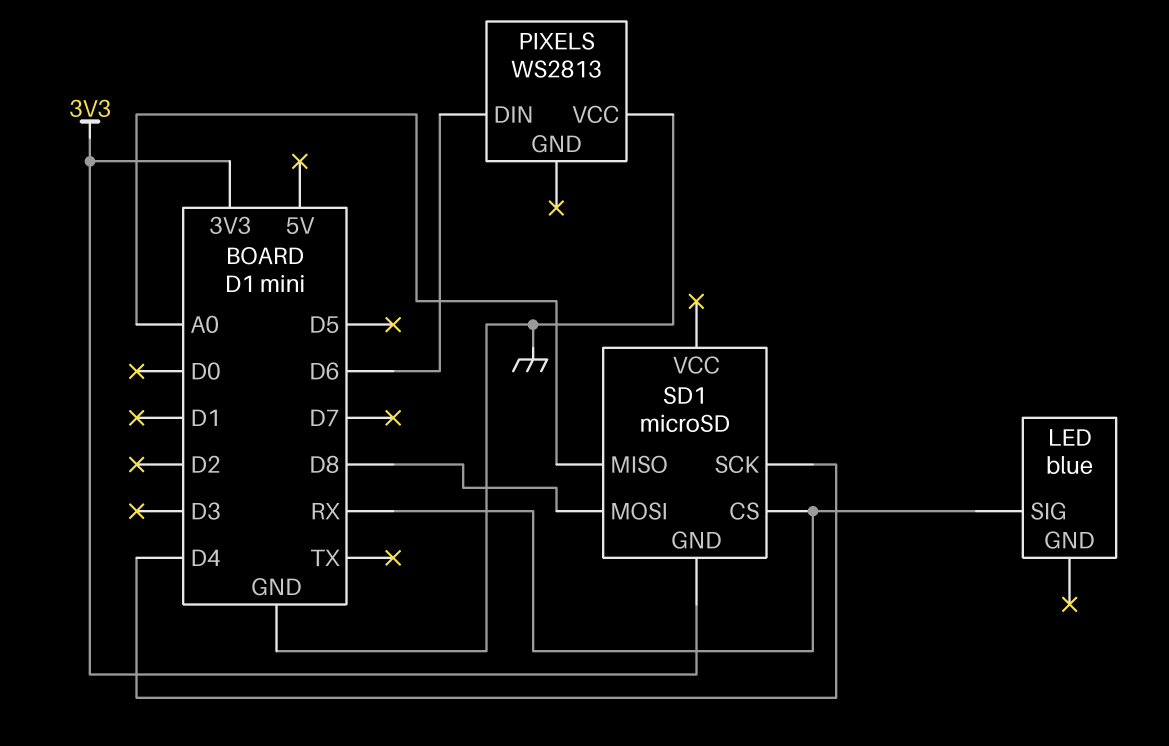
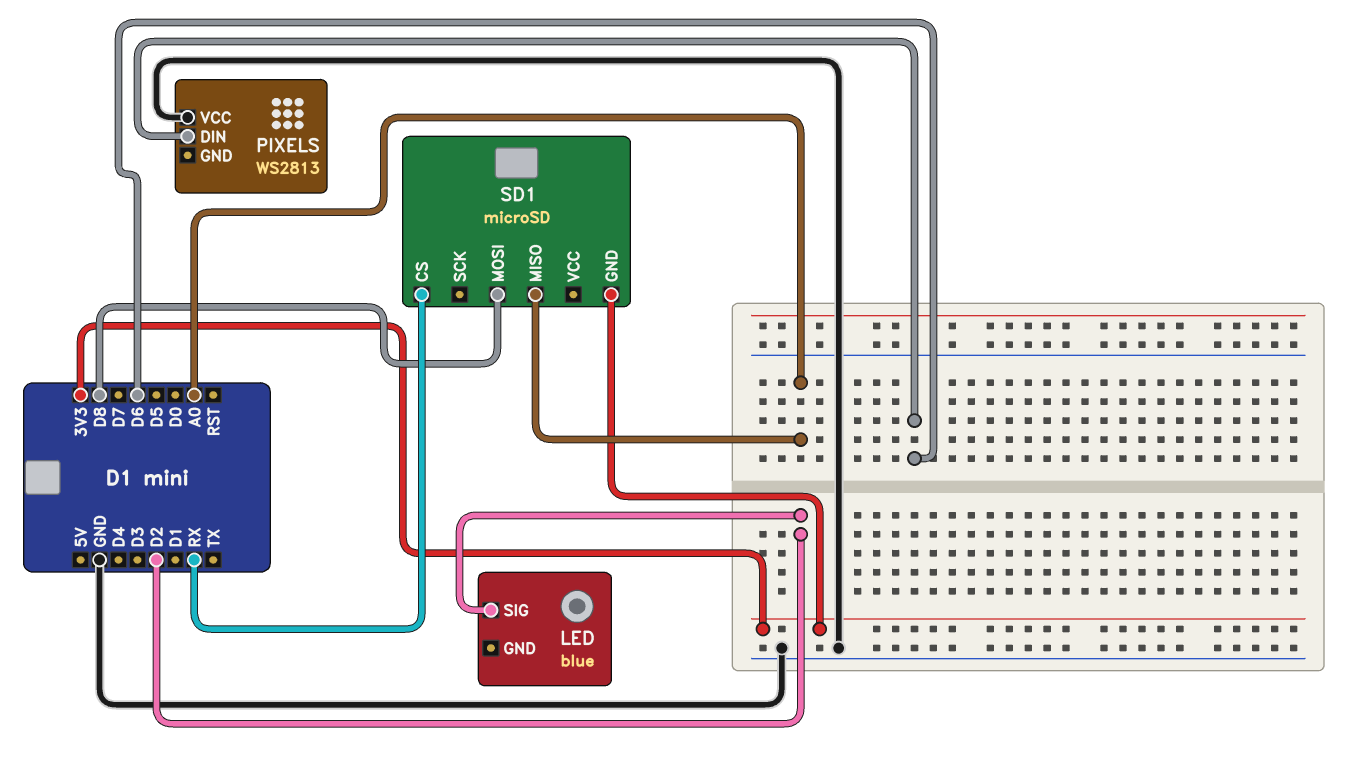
LED pin SIG: RX -> D2
SD1 pin SCK: D4 -> none

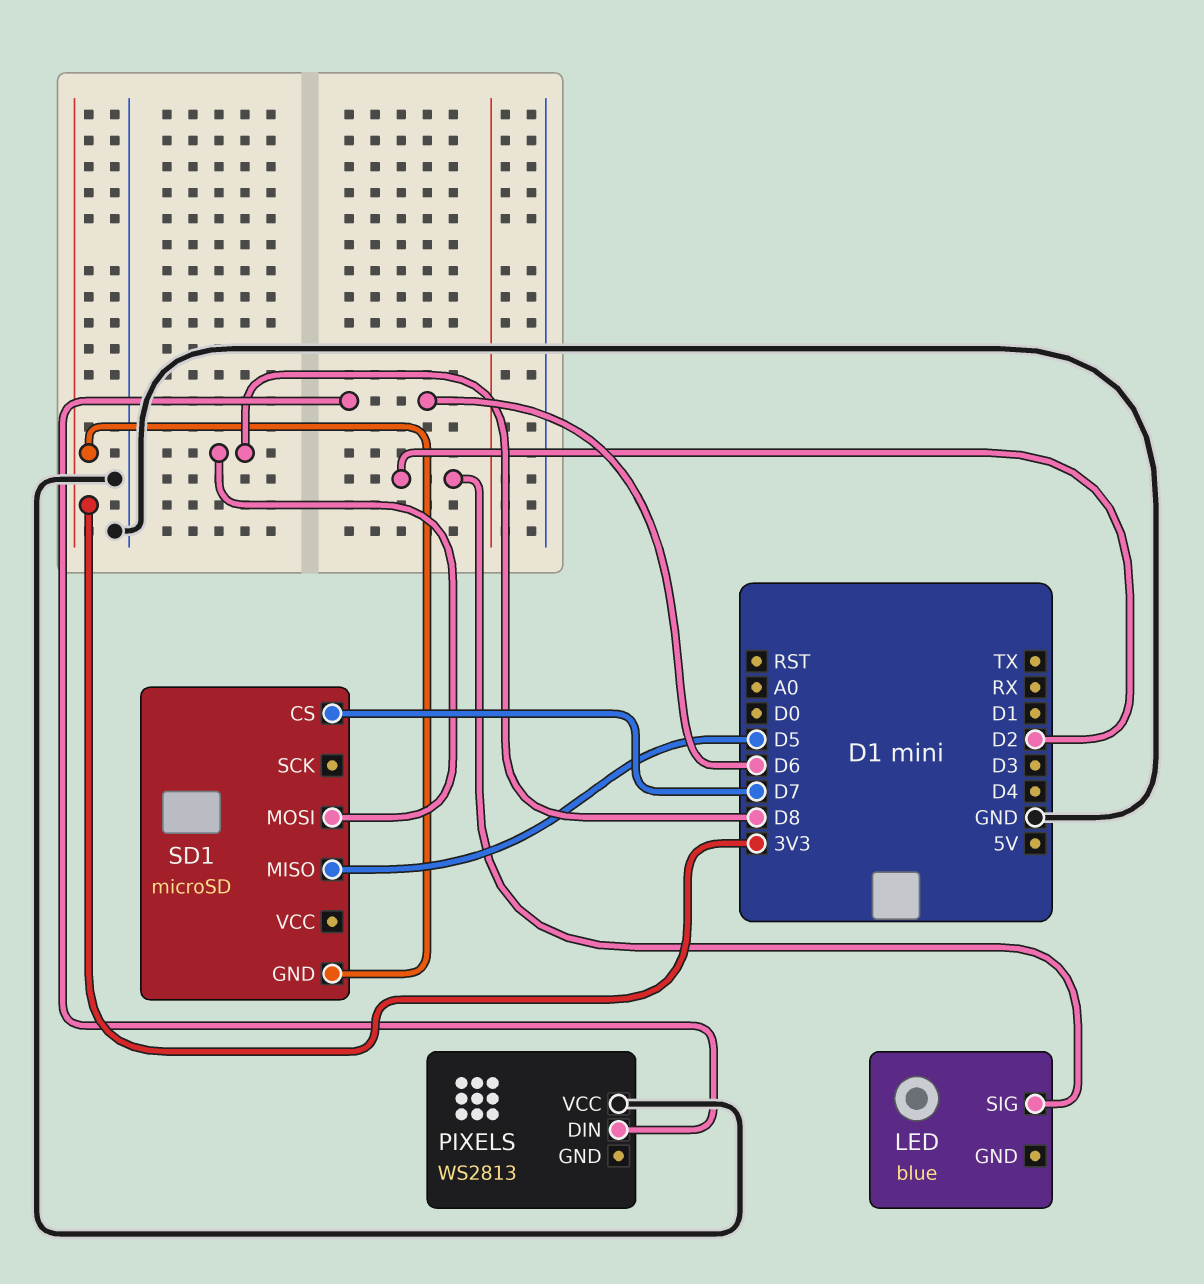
SD1 pin CS: RX -> D7
SD1 pin MISO: A0 -> D5

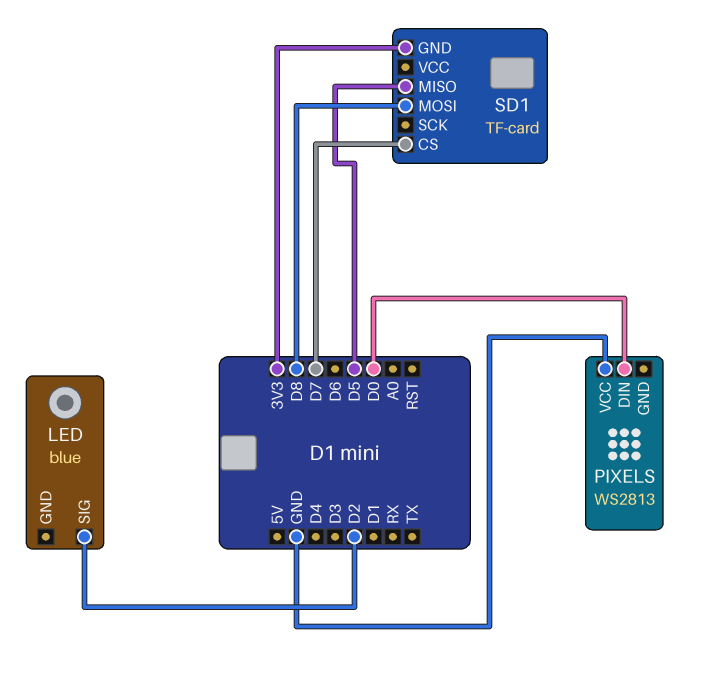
PIXELS pin DIN: D6 -> D0
SD1: microSD -> TF-card

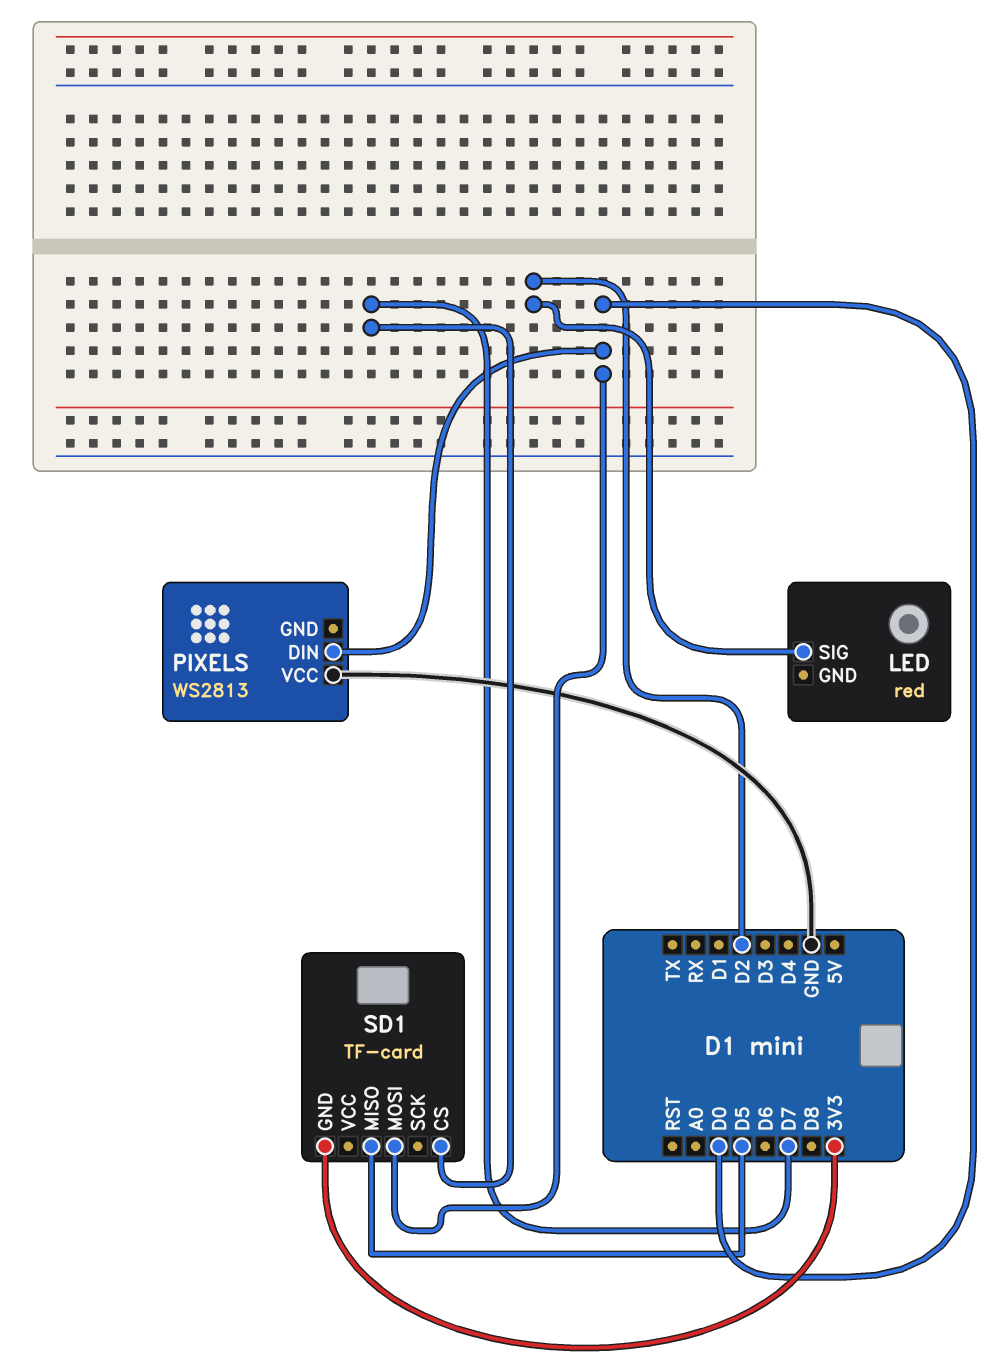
LED: blue -> red
SD1 pin MOSI: D8 -> D0

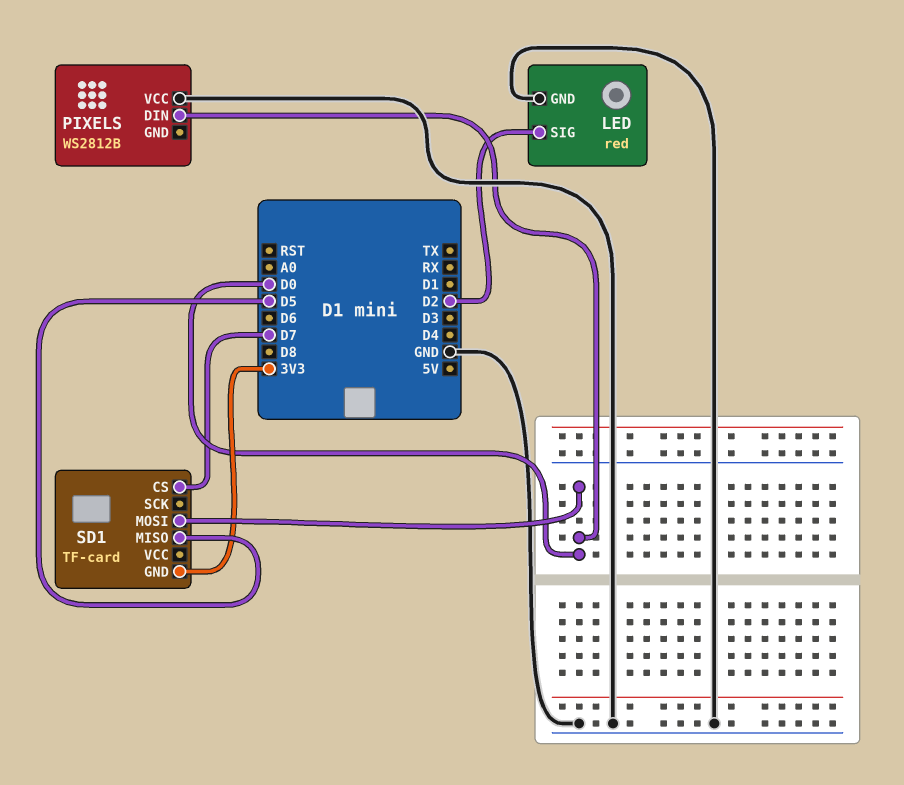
LED pin GND: none -> GND
PIXELS: WS2813 -> WS2812B

